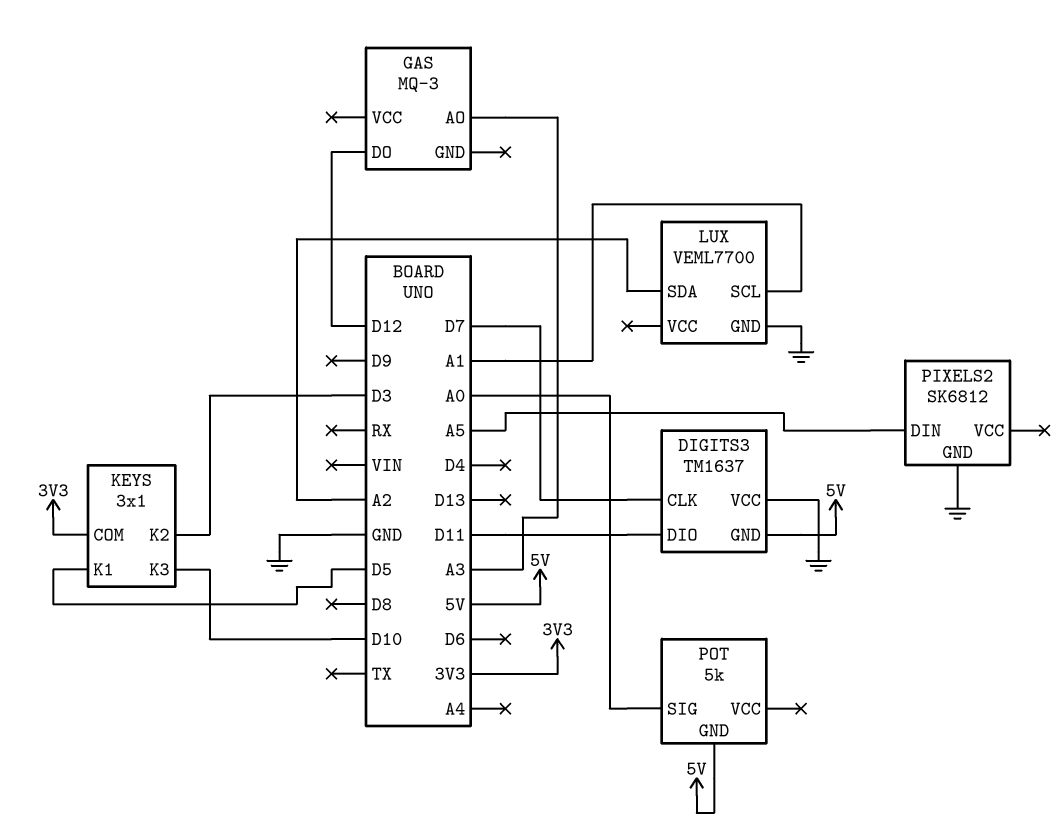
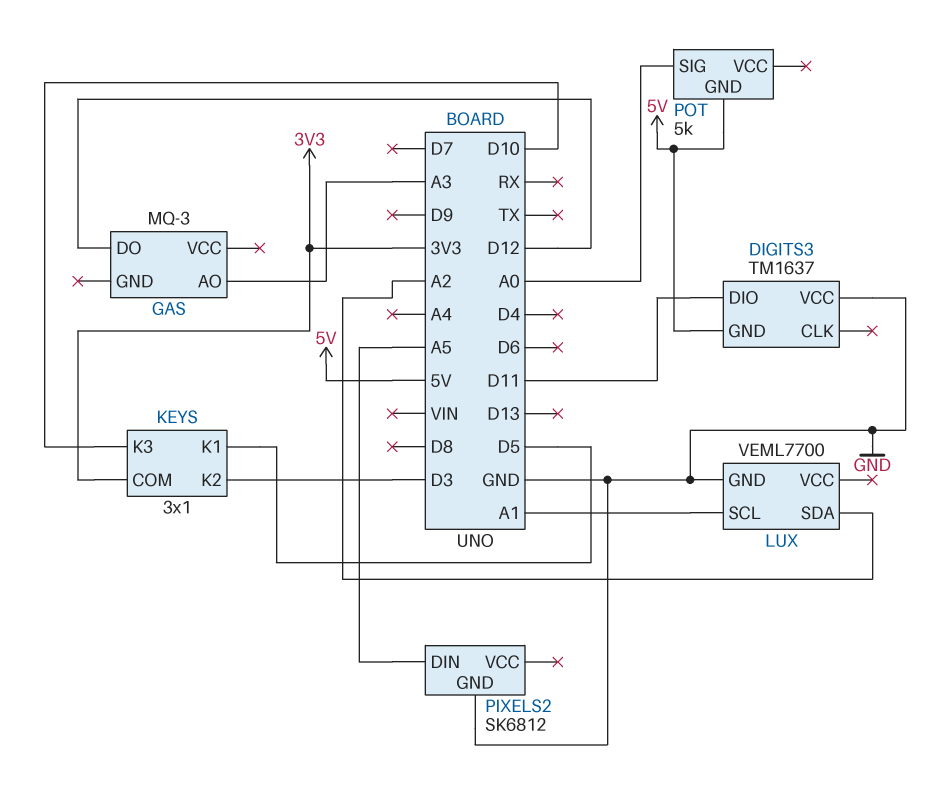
DIGITS3 pin CLK: D7 -> none

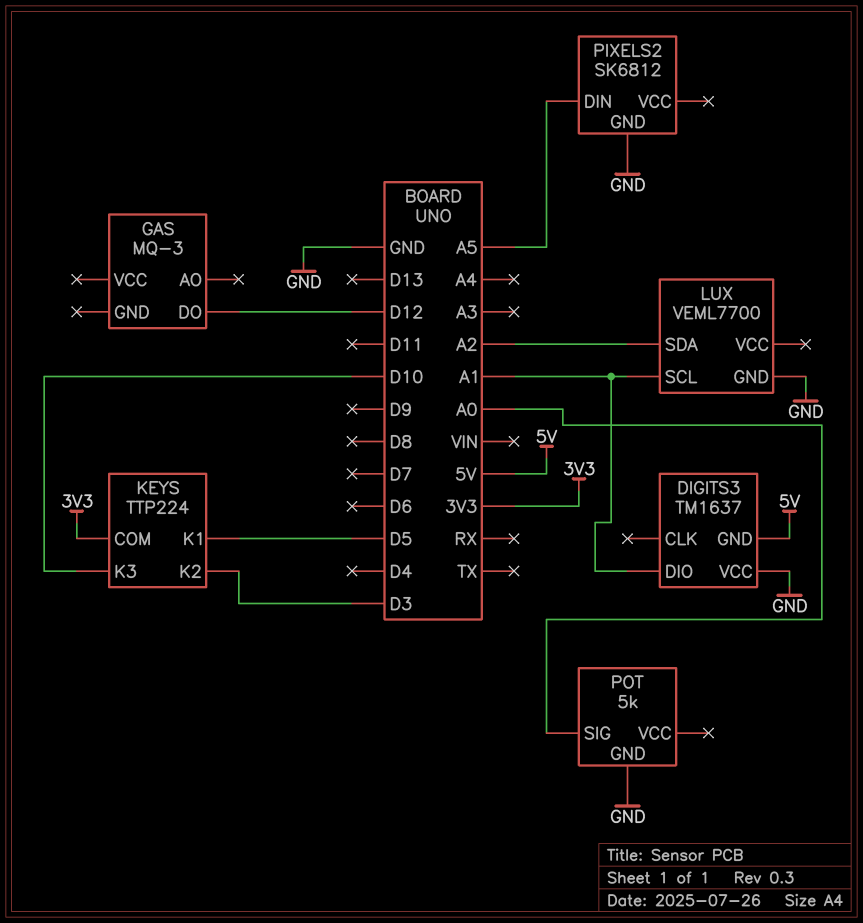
DIGITS3 pin DIO: D11 -> A1
GAS pin AO: A3 -> none
KEYS: 3x1 -> TTP224
POT pin GND: 5V -> GND

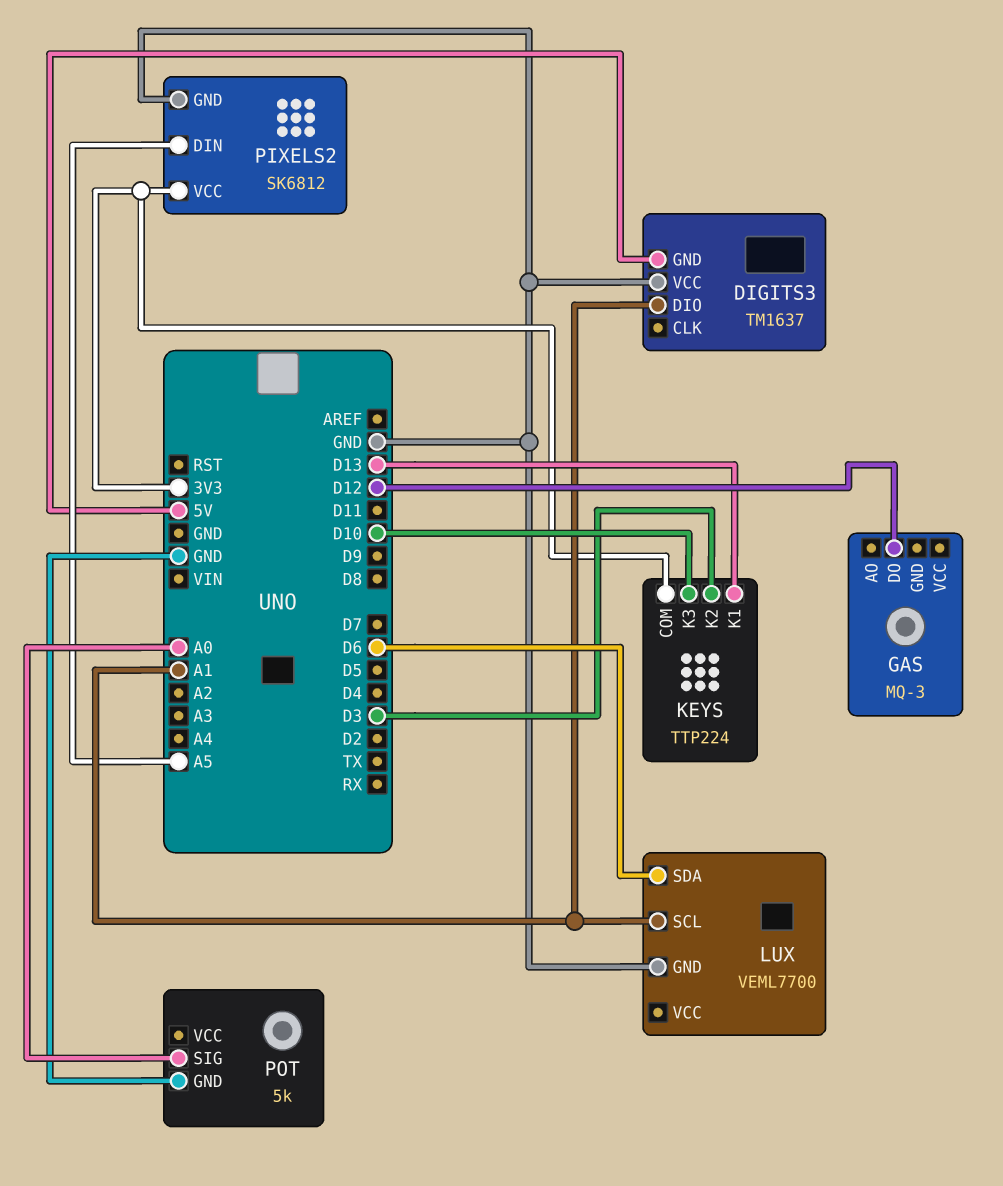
KEYS pin K1: D5 -> D13
LUX pin SDA: A2 -> D6
PIXELS2 pin VCC: none -> 3V3

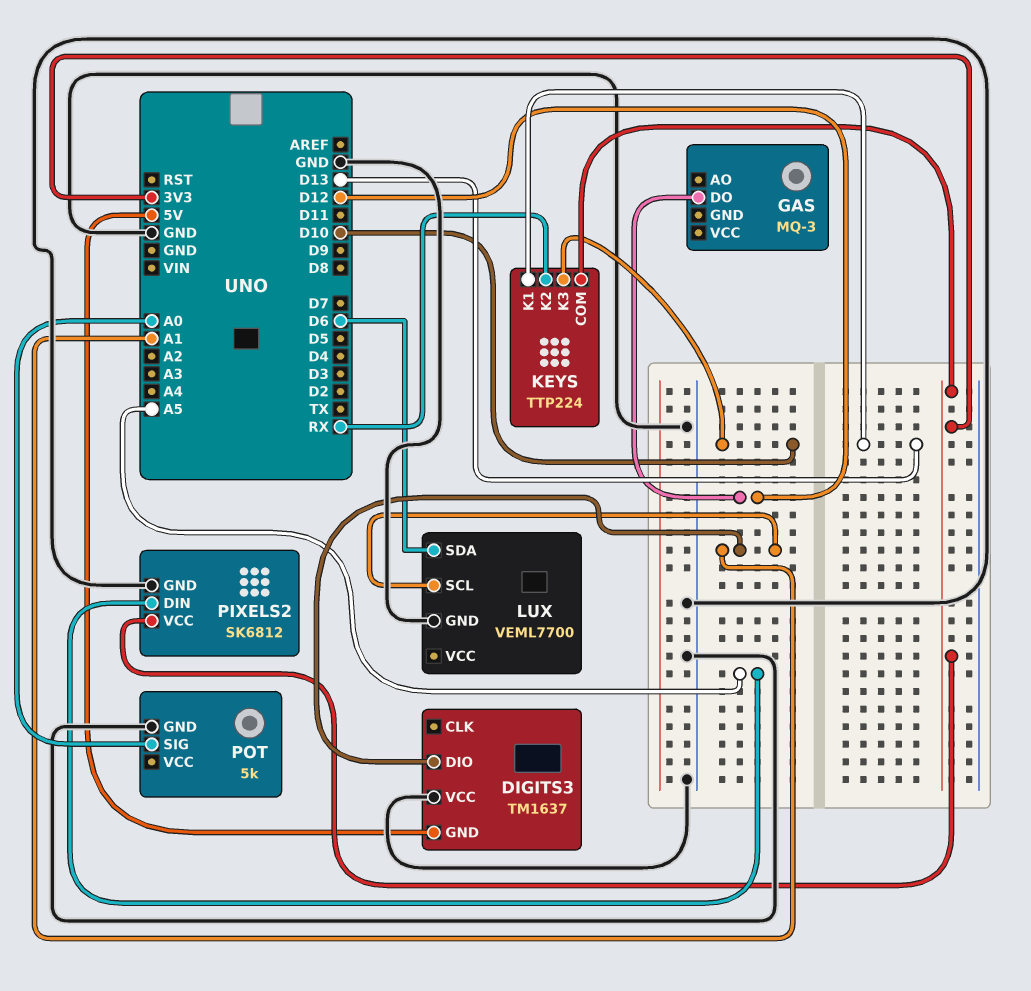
KEYS pin K2: D3 -> RX

